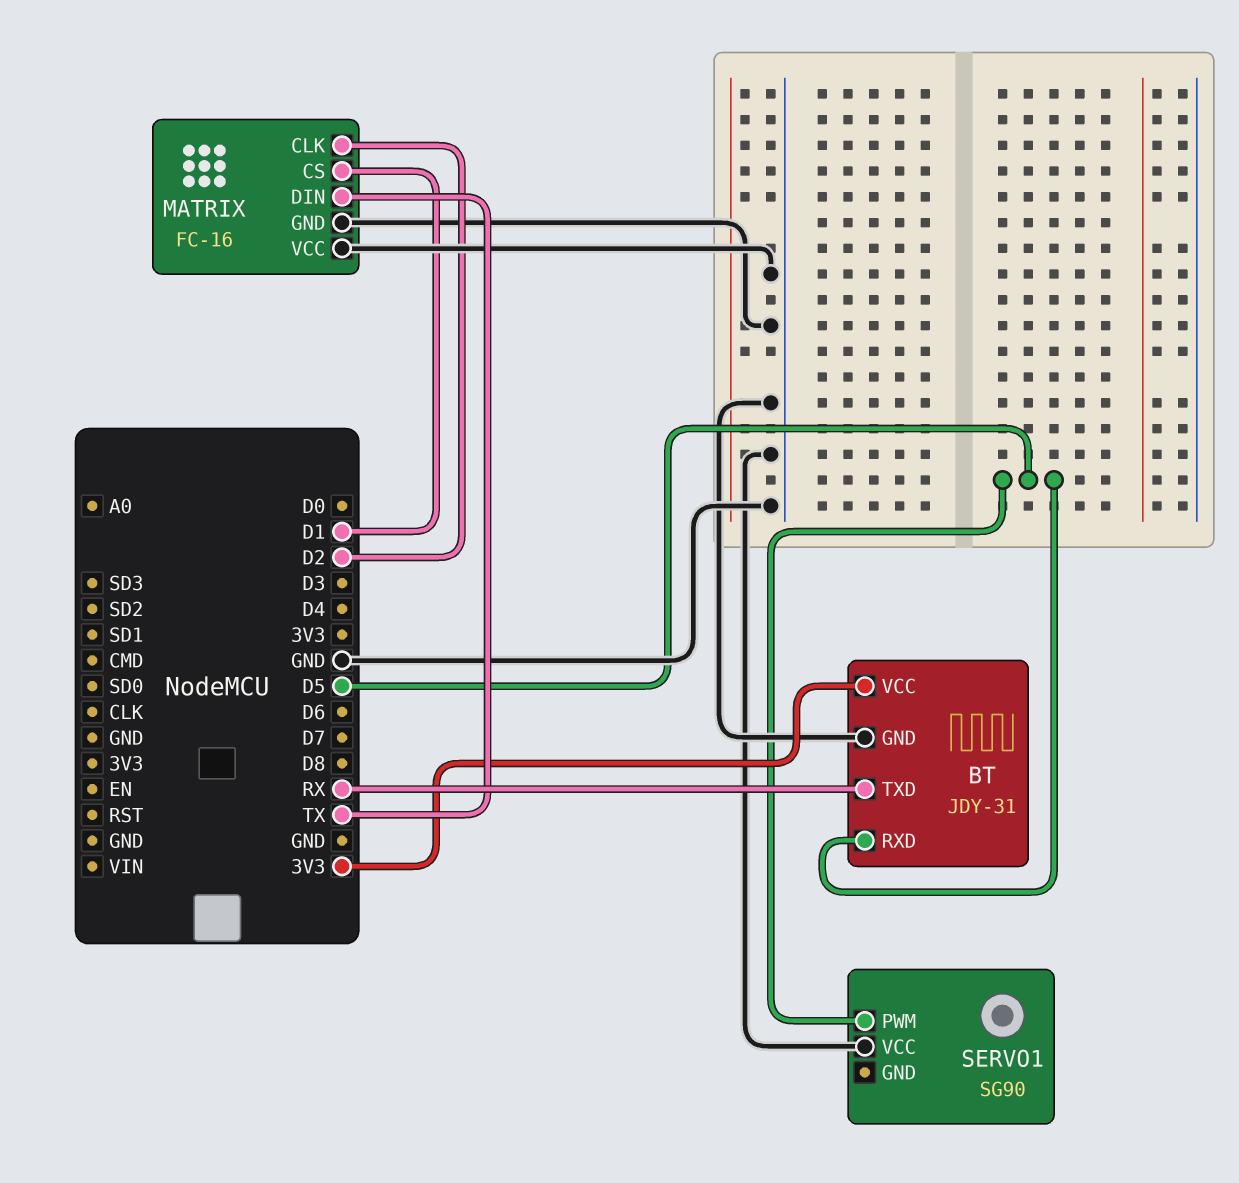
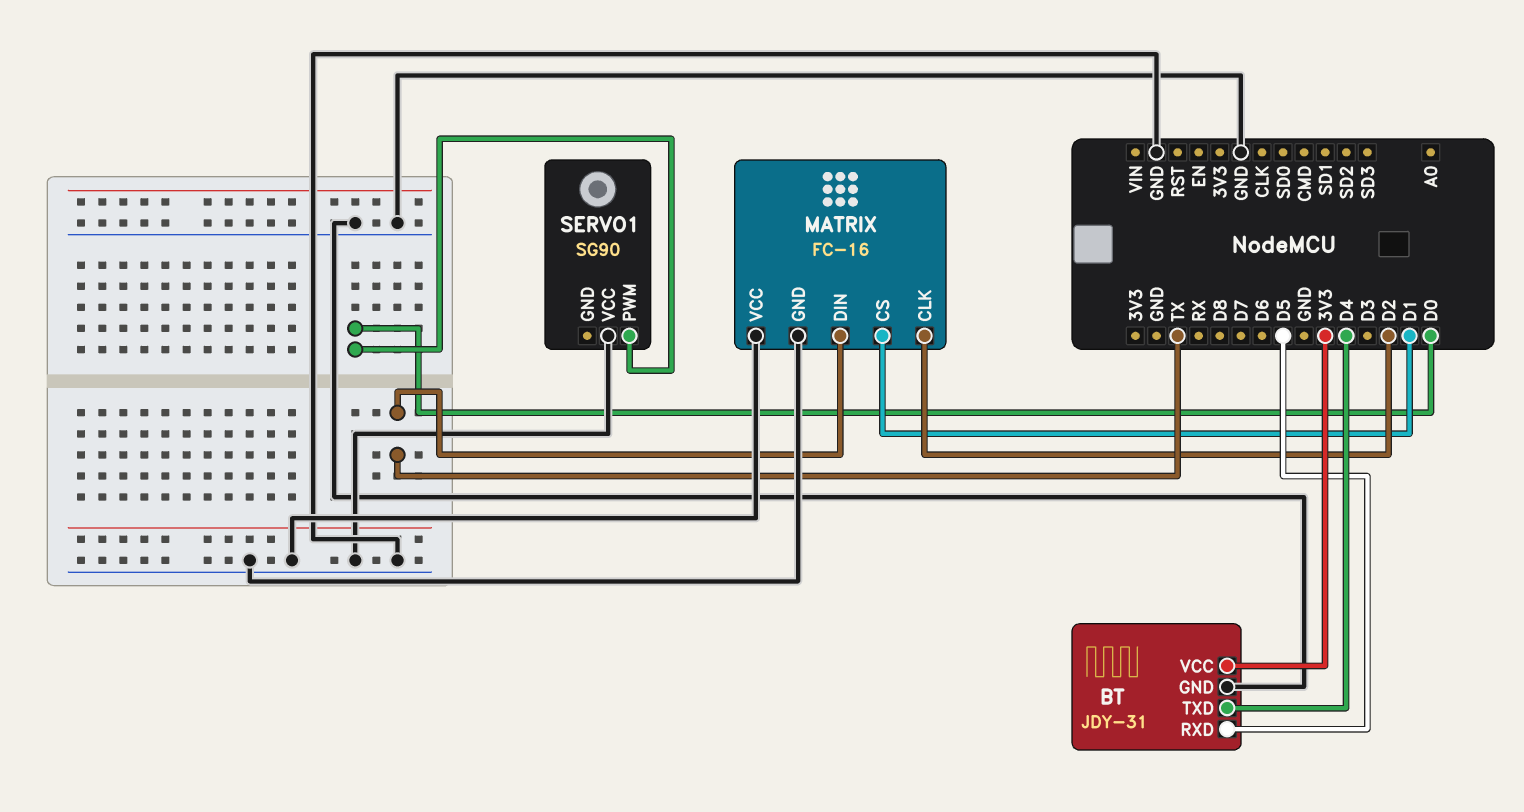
BT pin TXD: RX -> D4
SERVO1 pin PWM: D5 -> D0

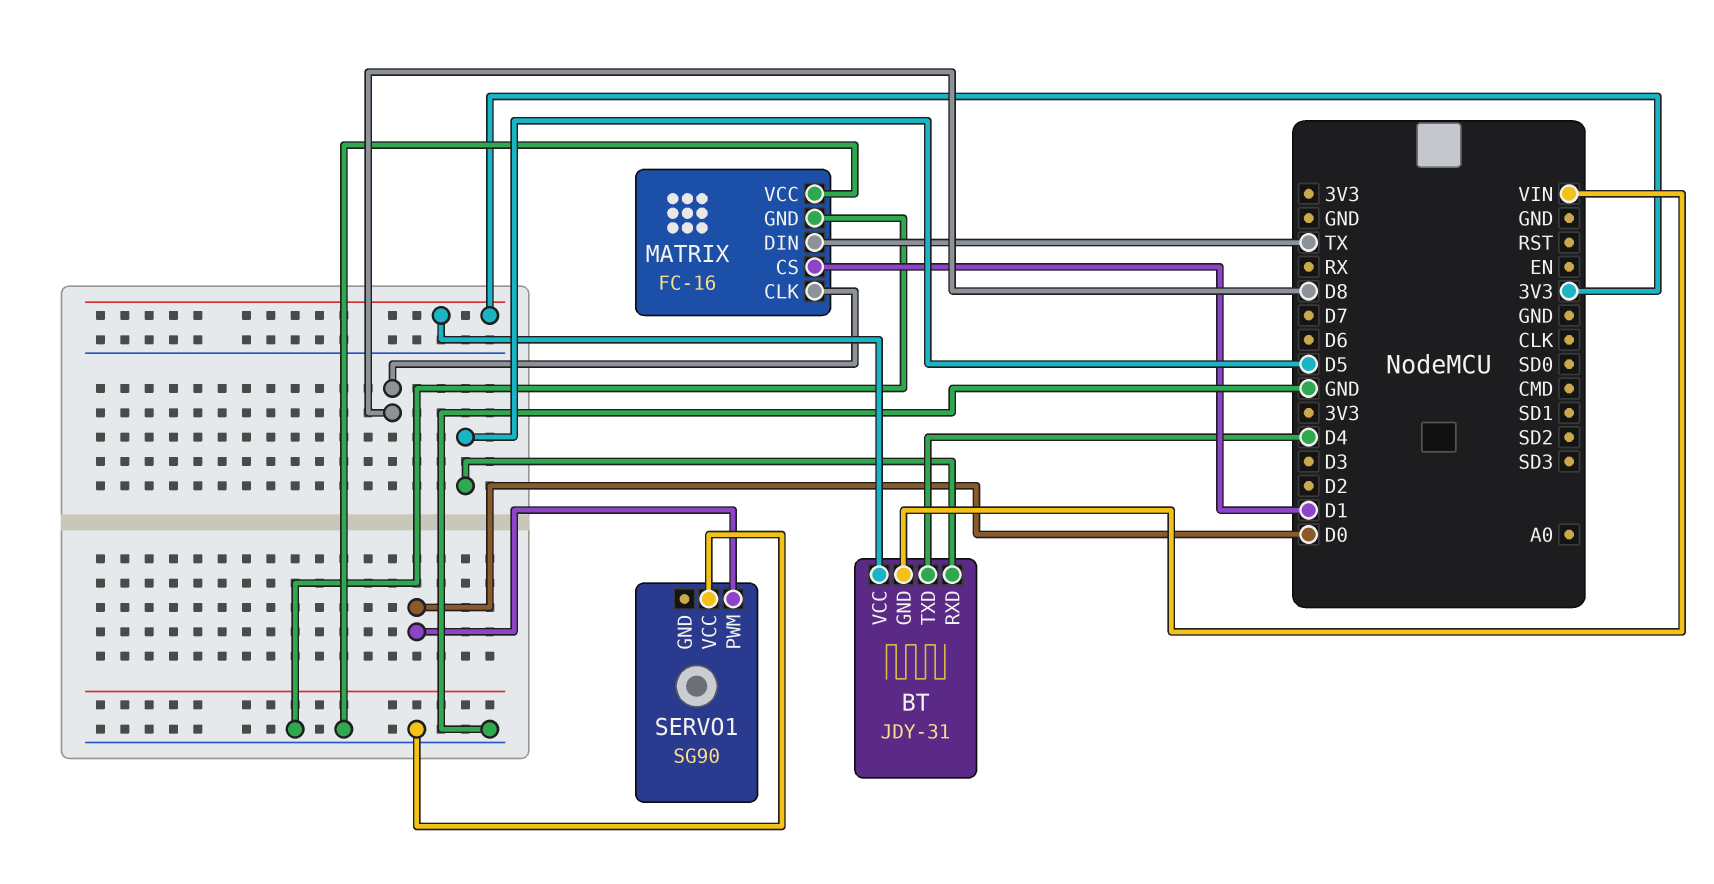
BT pin GND: GND -> VIN
MATRIX pin CLK: D2 -> D8

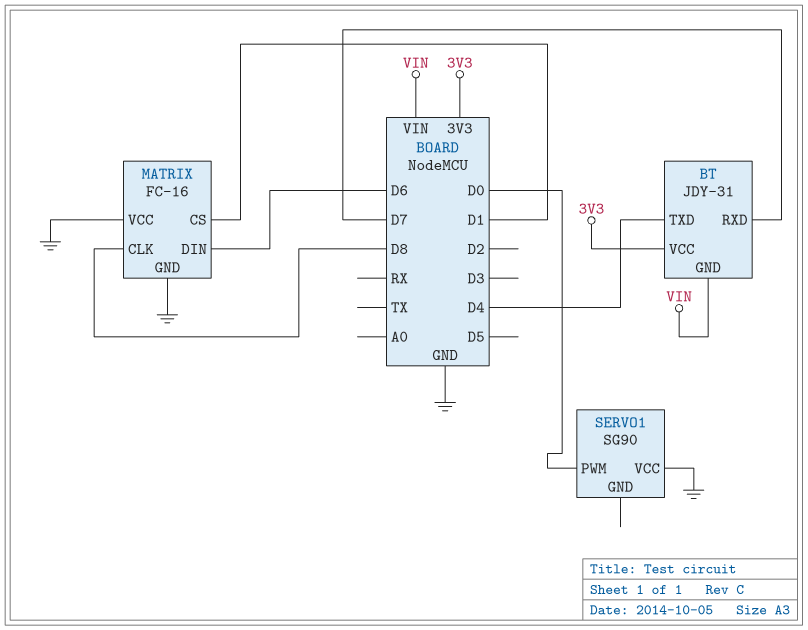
BT pin RXD: D5 -> D7
MATRIX pin DIN: TX -> D6

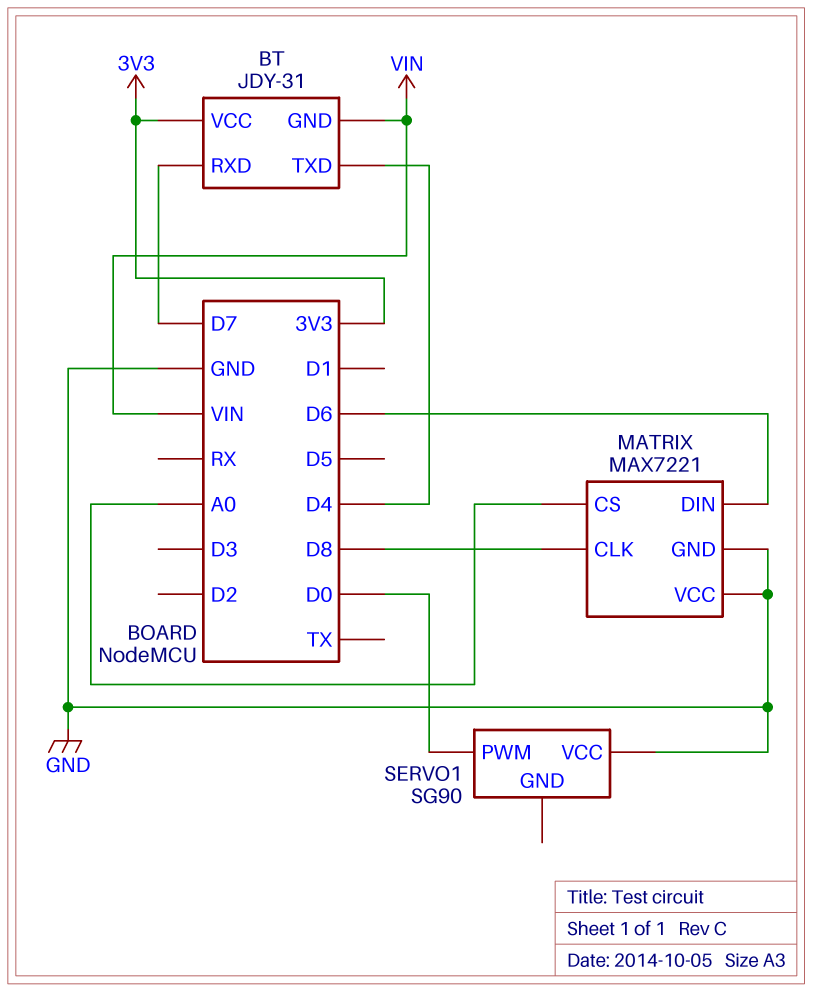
MATRIX: FC-16 -> MAX7221
MATRIX pin CS: D1 -> A0

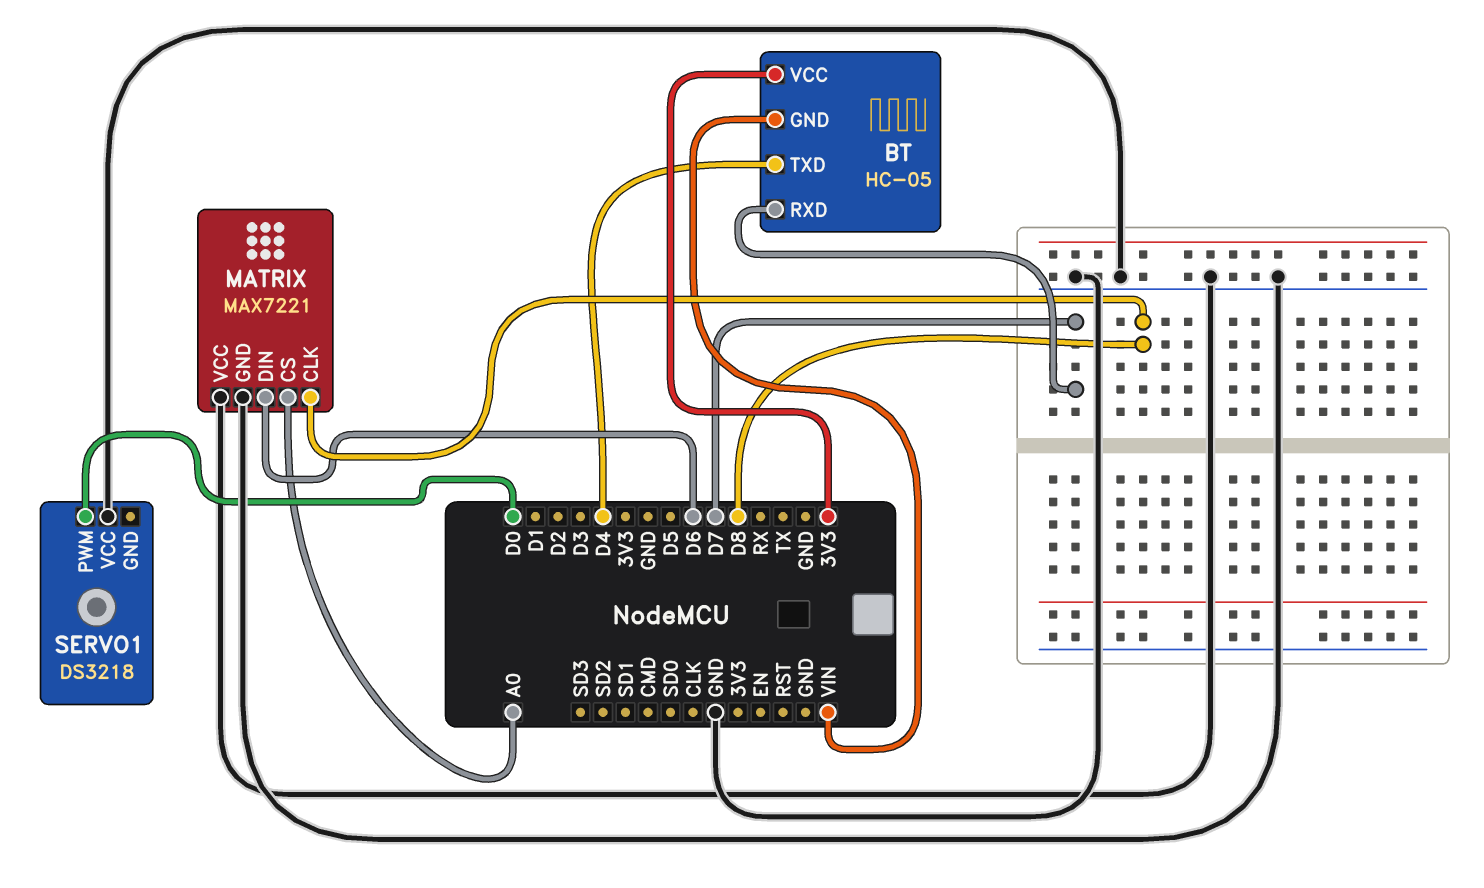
BT: JDY-31 -> HC-05
SERVO1: SG90 -> DS3218

